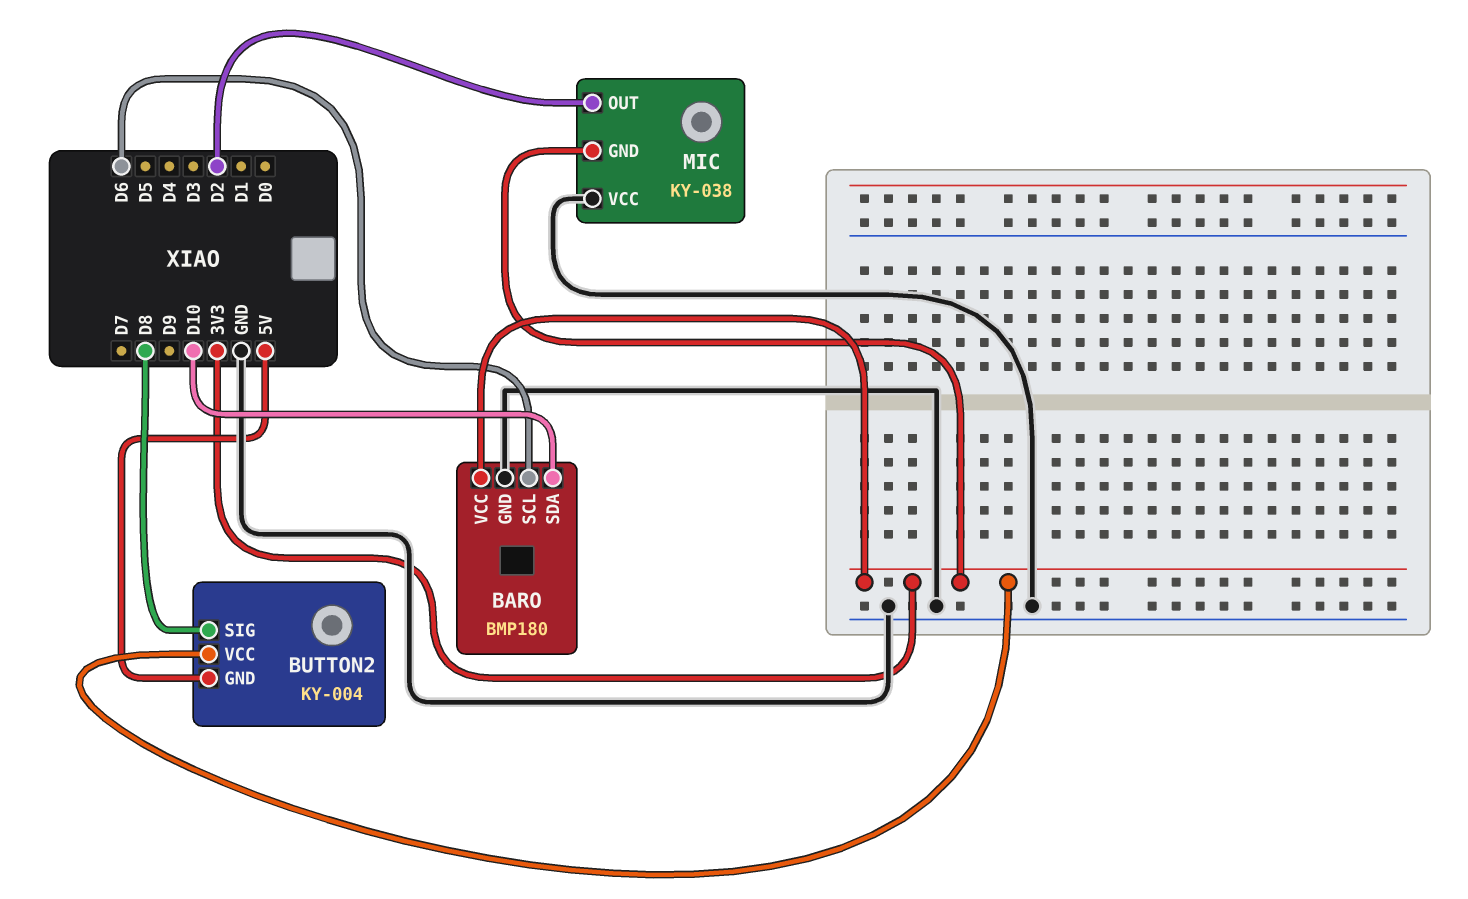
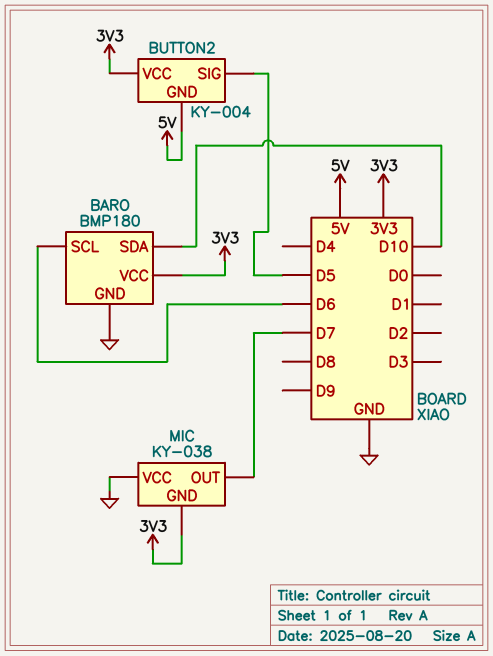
BUTTON2 pin SIG: D8 -> D5
MIC pin OUT: D2 -> D7

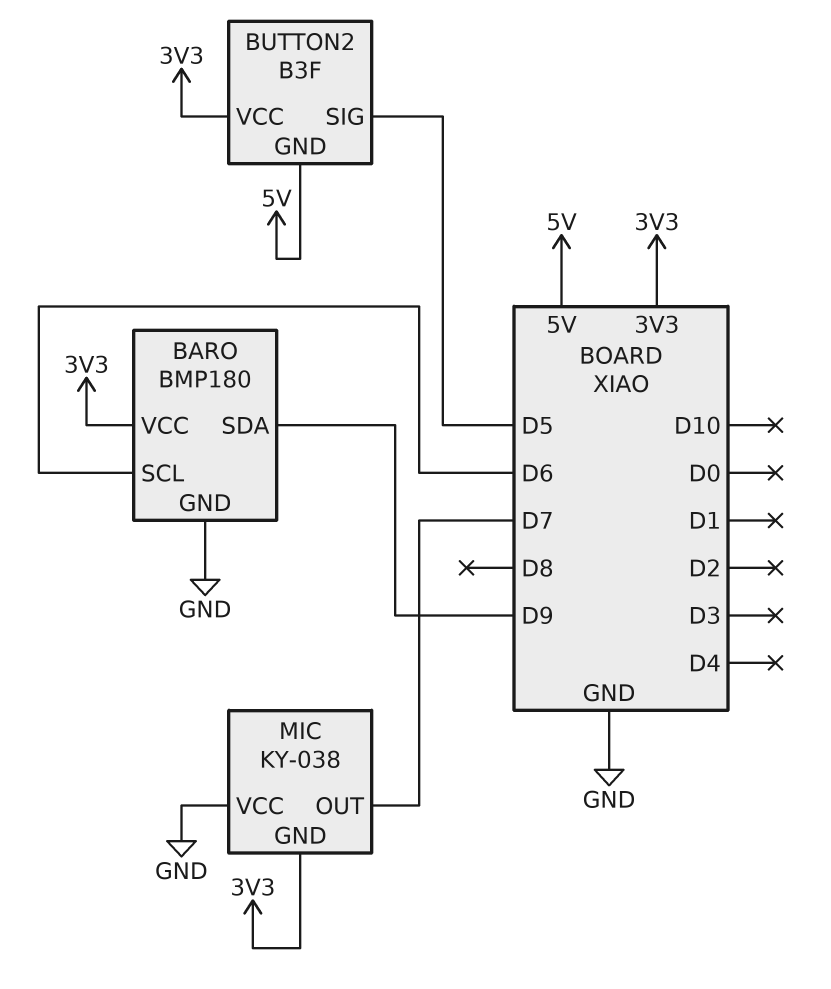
BARO pin SDA: D10 -> D9
BUTTON2: KY-004 -> B3F

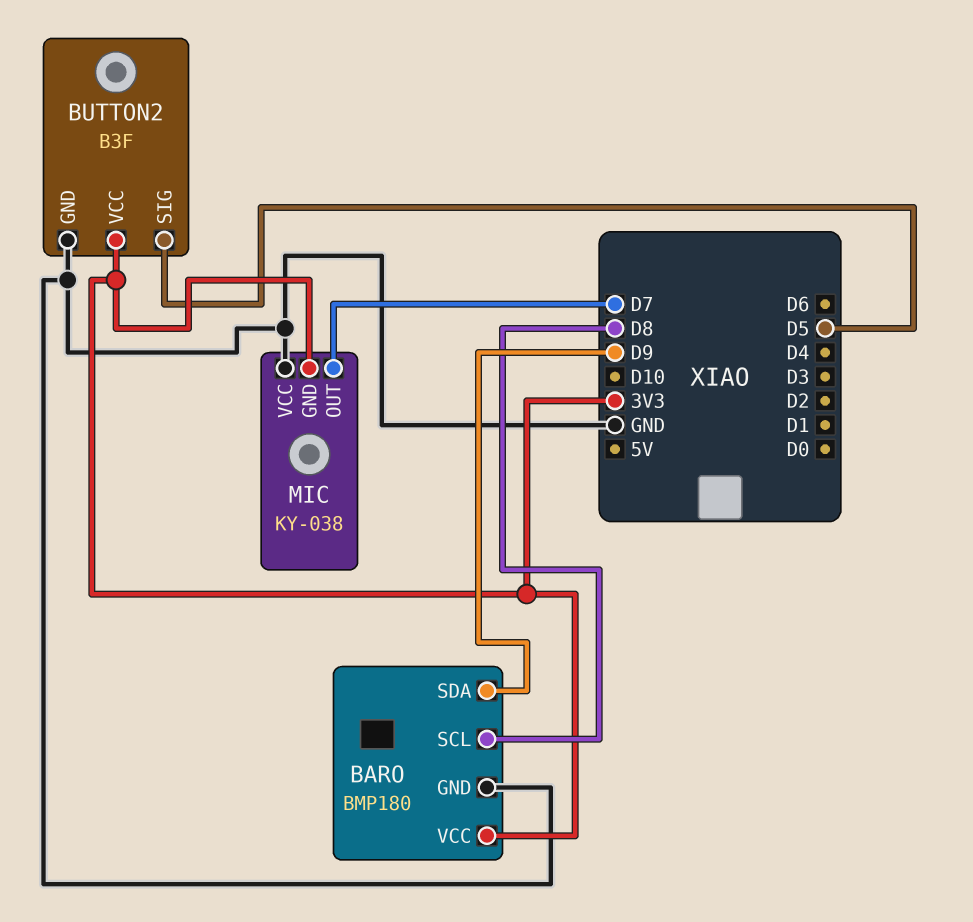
BARO pin SCL: D6 -> D8
BUTTON2 pin GND: 5V -> GND

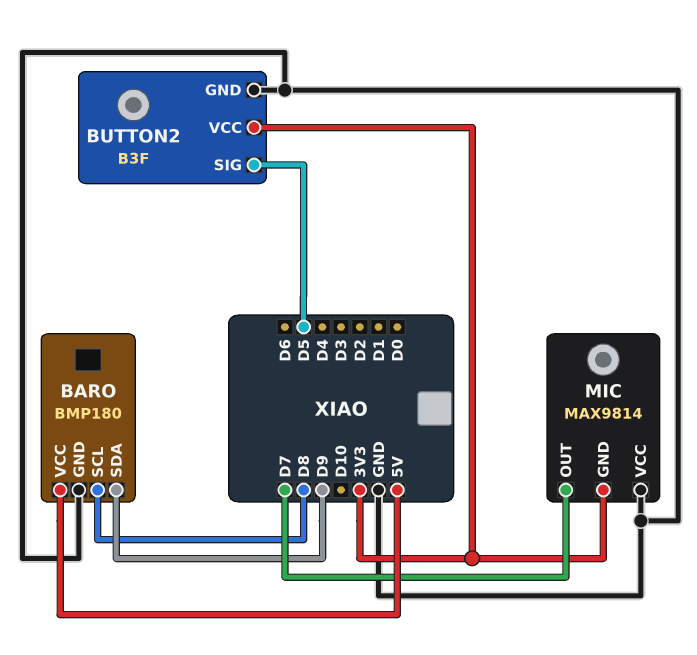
BARO pin VCC: 3V3 -> 5V
MIC: KY-038 -> MAX9814

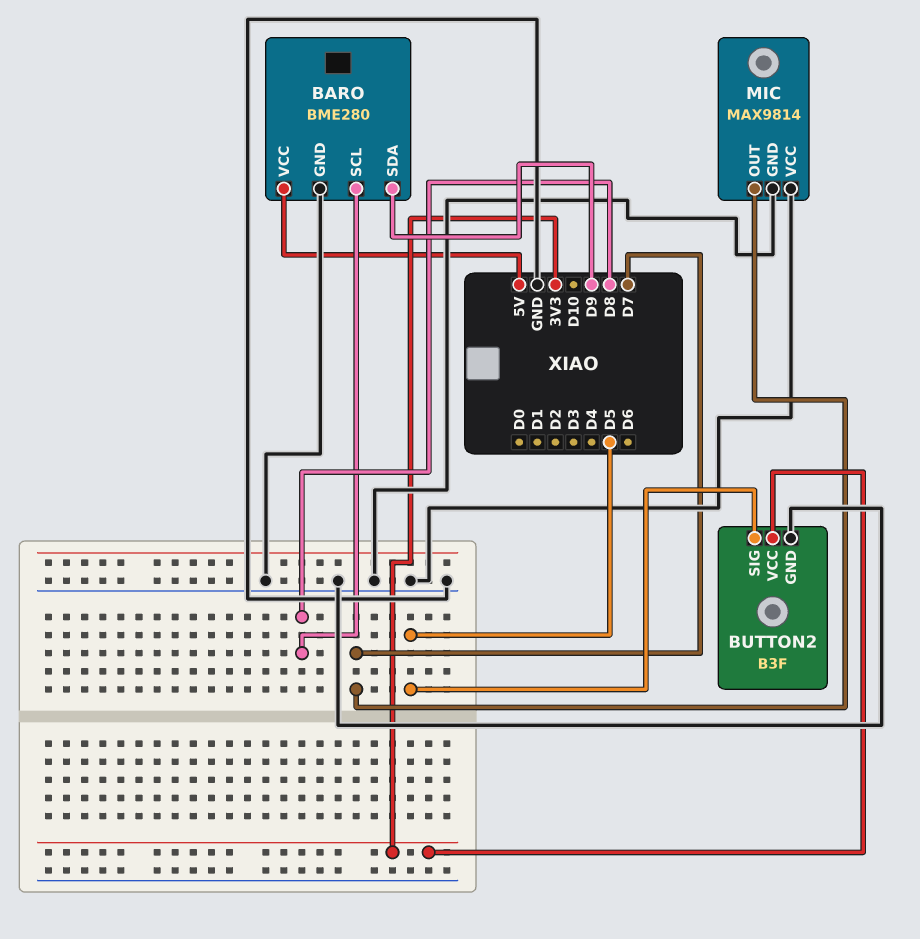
BARO: BMP180 -> BME280
MIC pin GND: 3V3 -> GND

